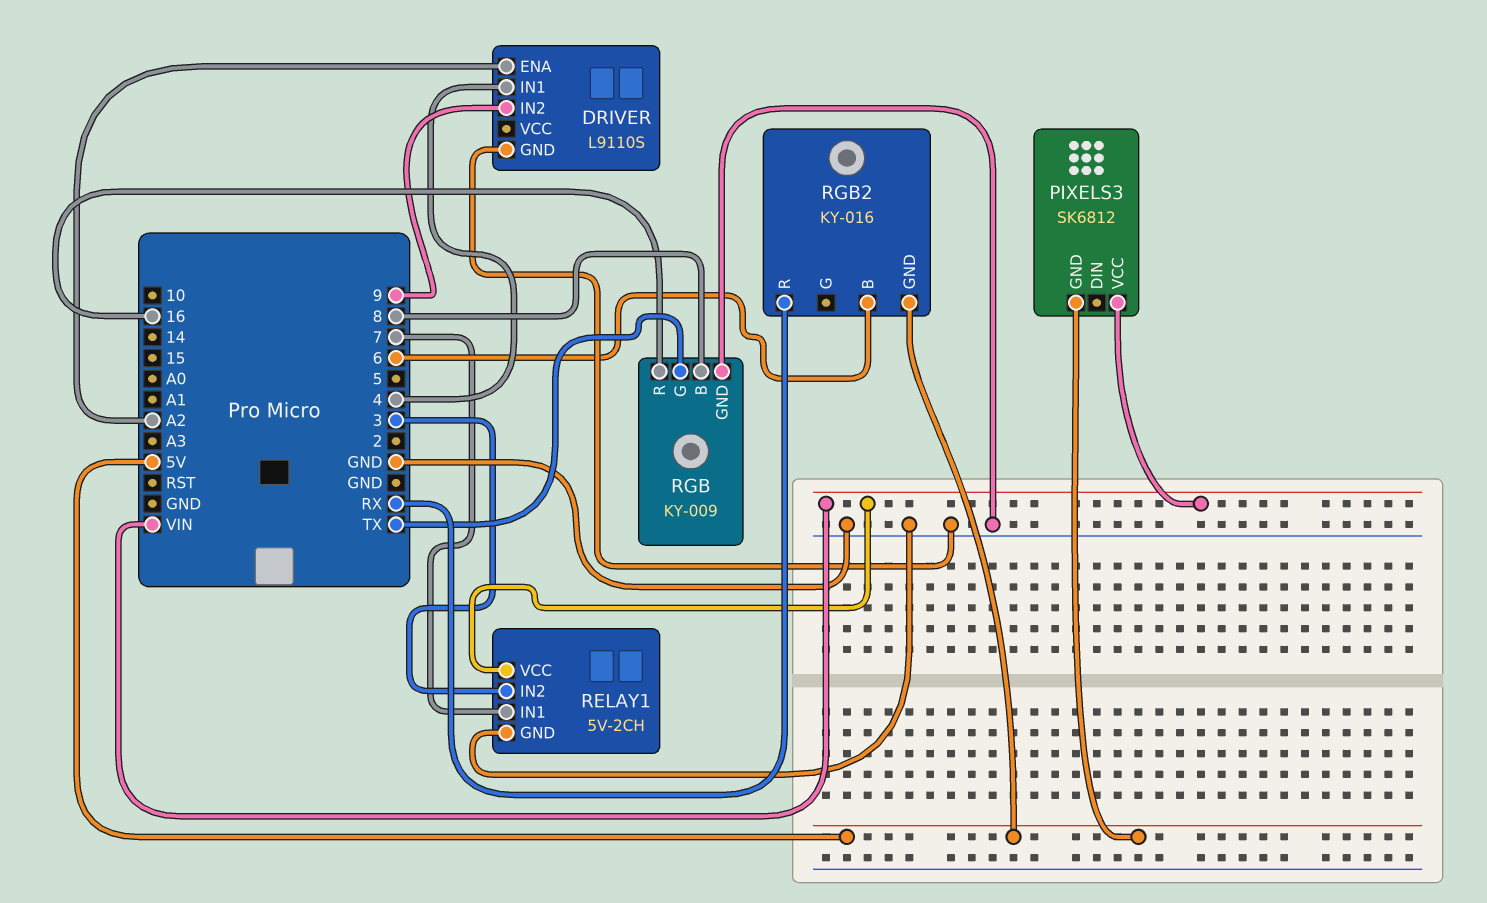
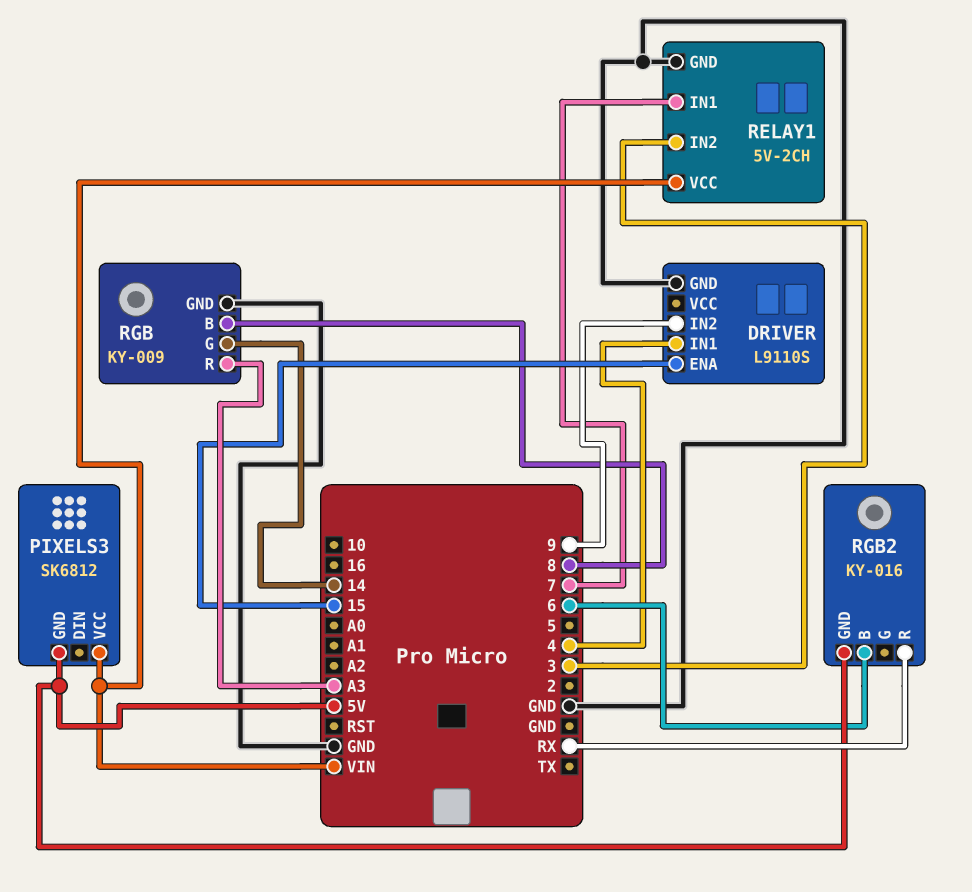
DRIVER pin ENA: A2 -> 15
RGB pin G: TX -> 14
RGB pin R: 16 -> A3

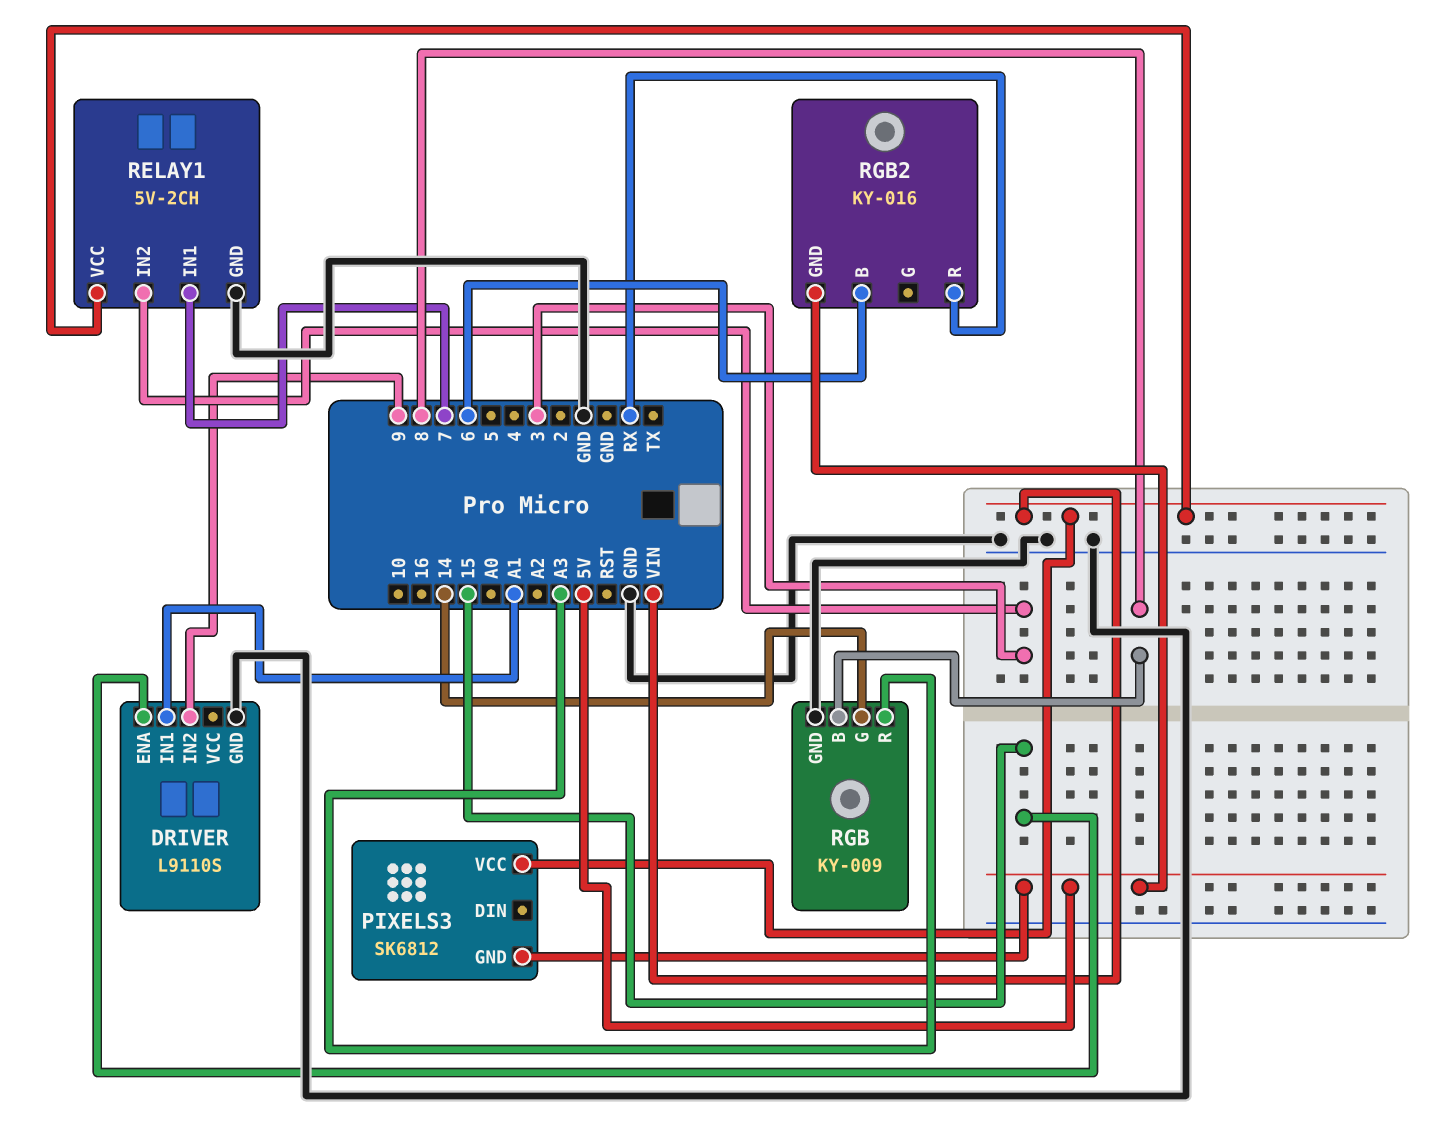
DRIVER pin IN1: 4 -> A1

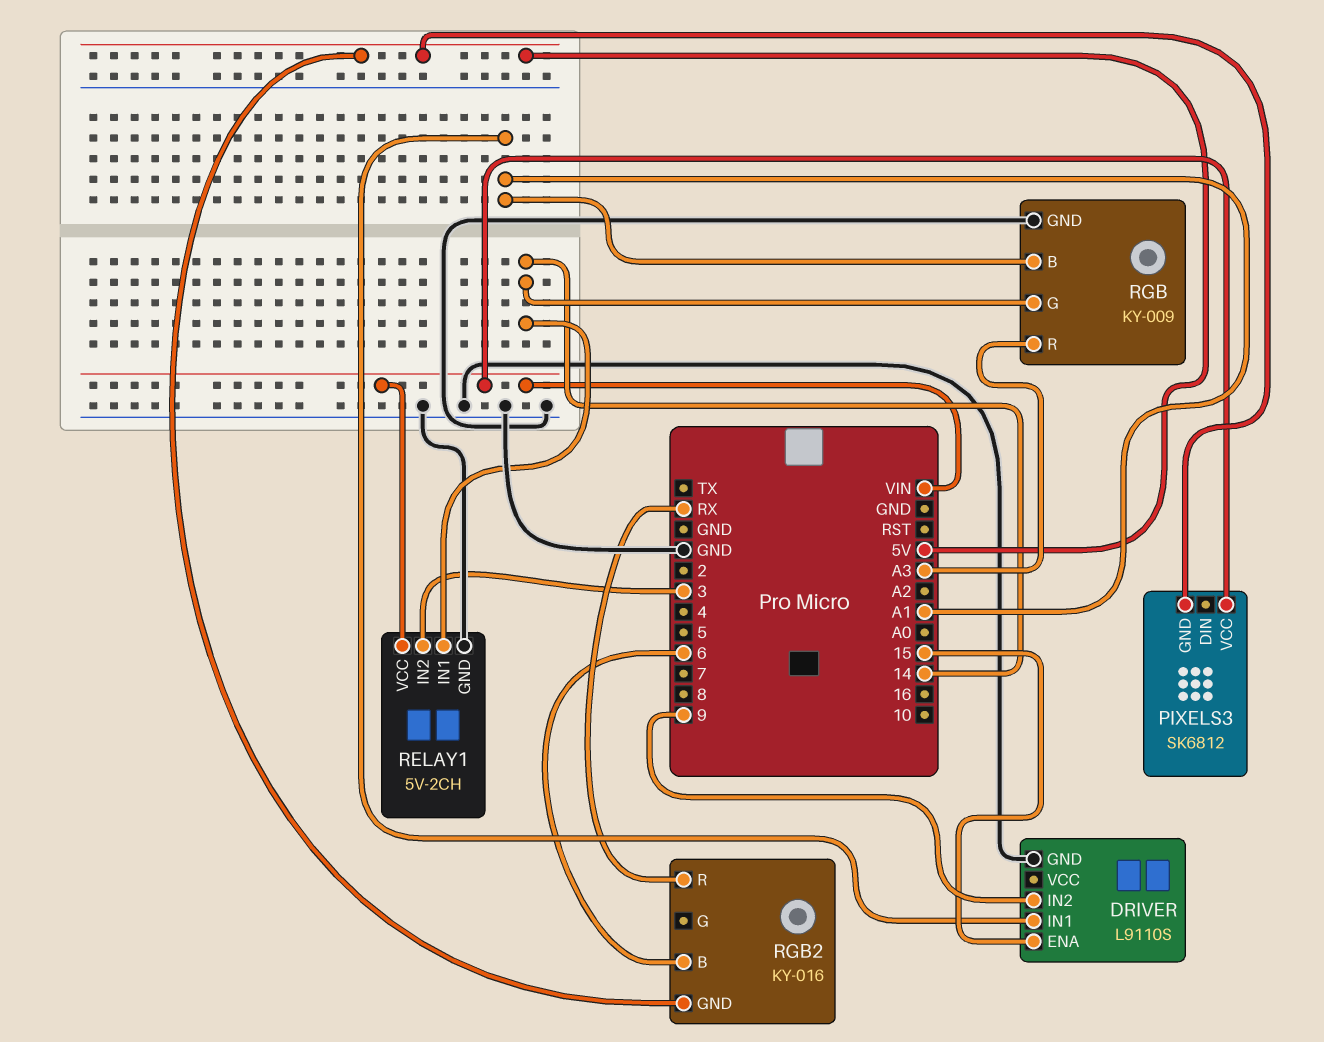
RELAY1 pin IN1: 7 -> 14
RGB pin B: 8 -> A1

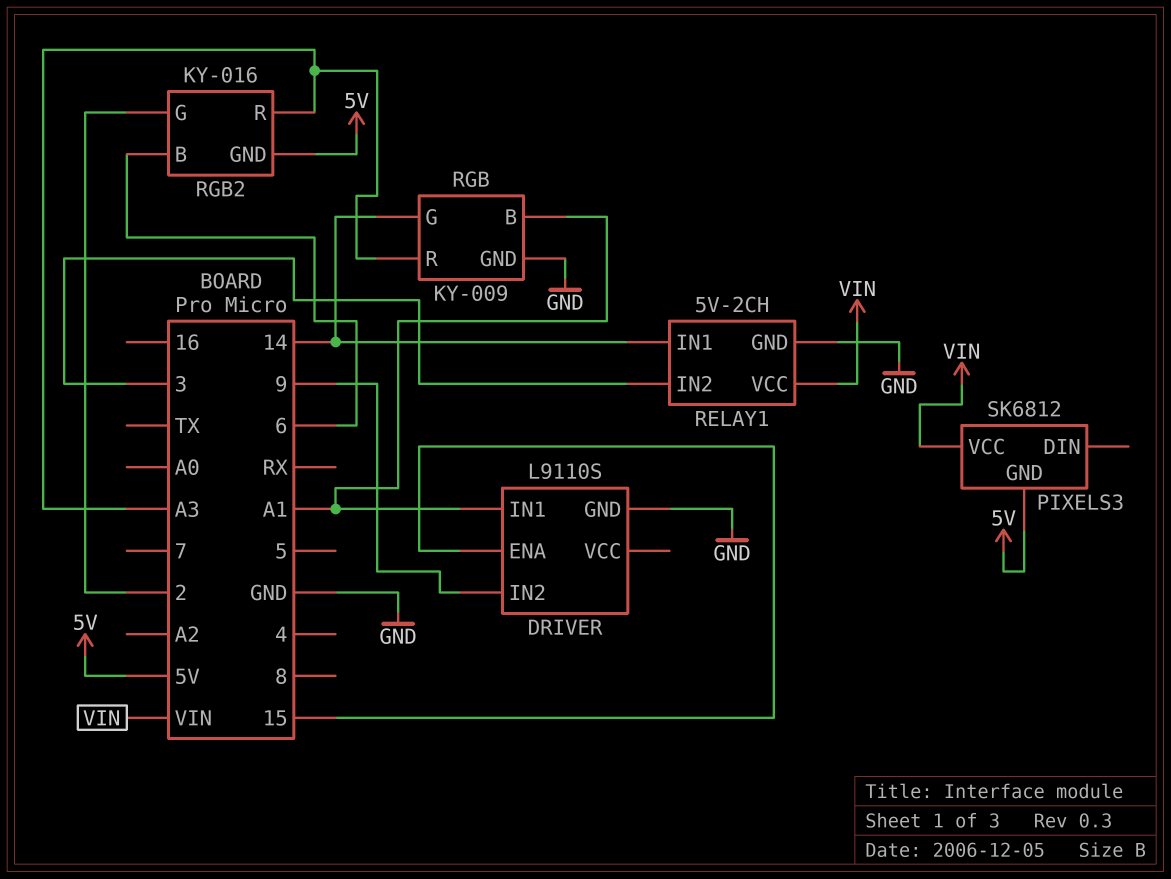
RGB2 pin G: none -> 2
RGB2 pin R: RX -> A3

